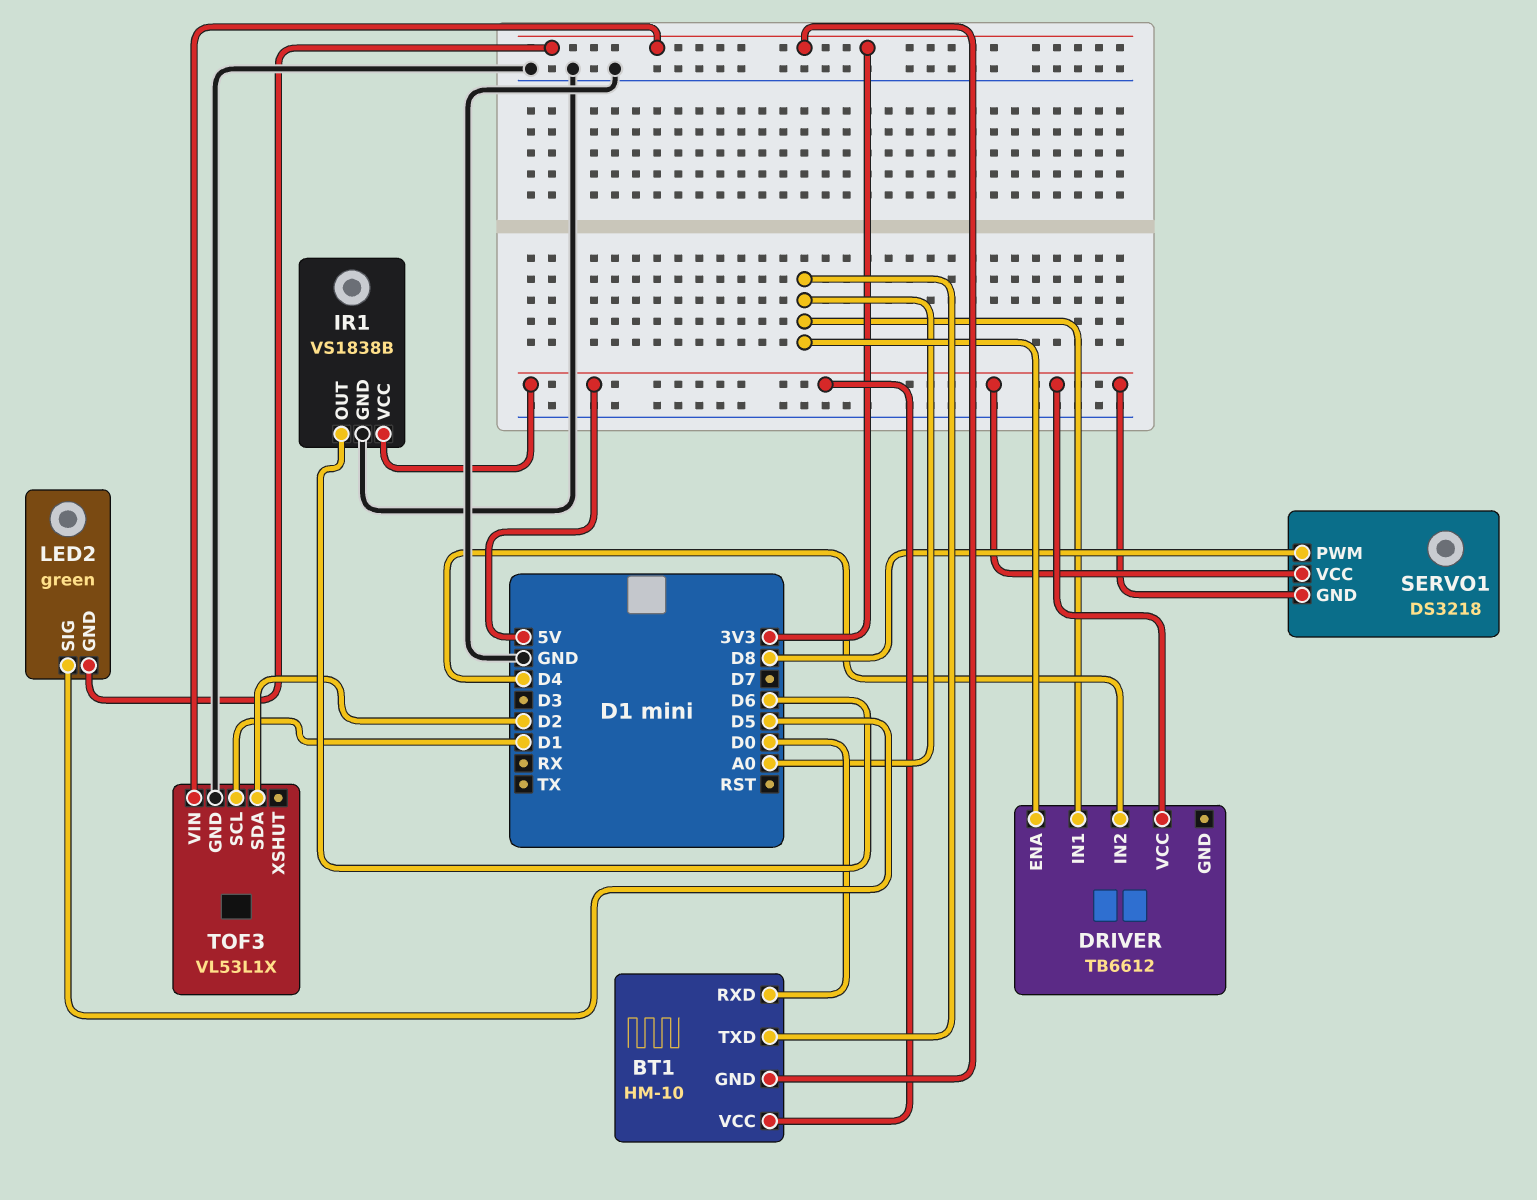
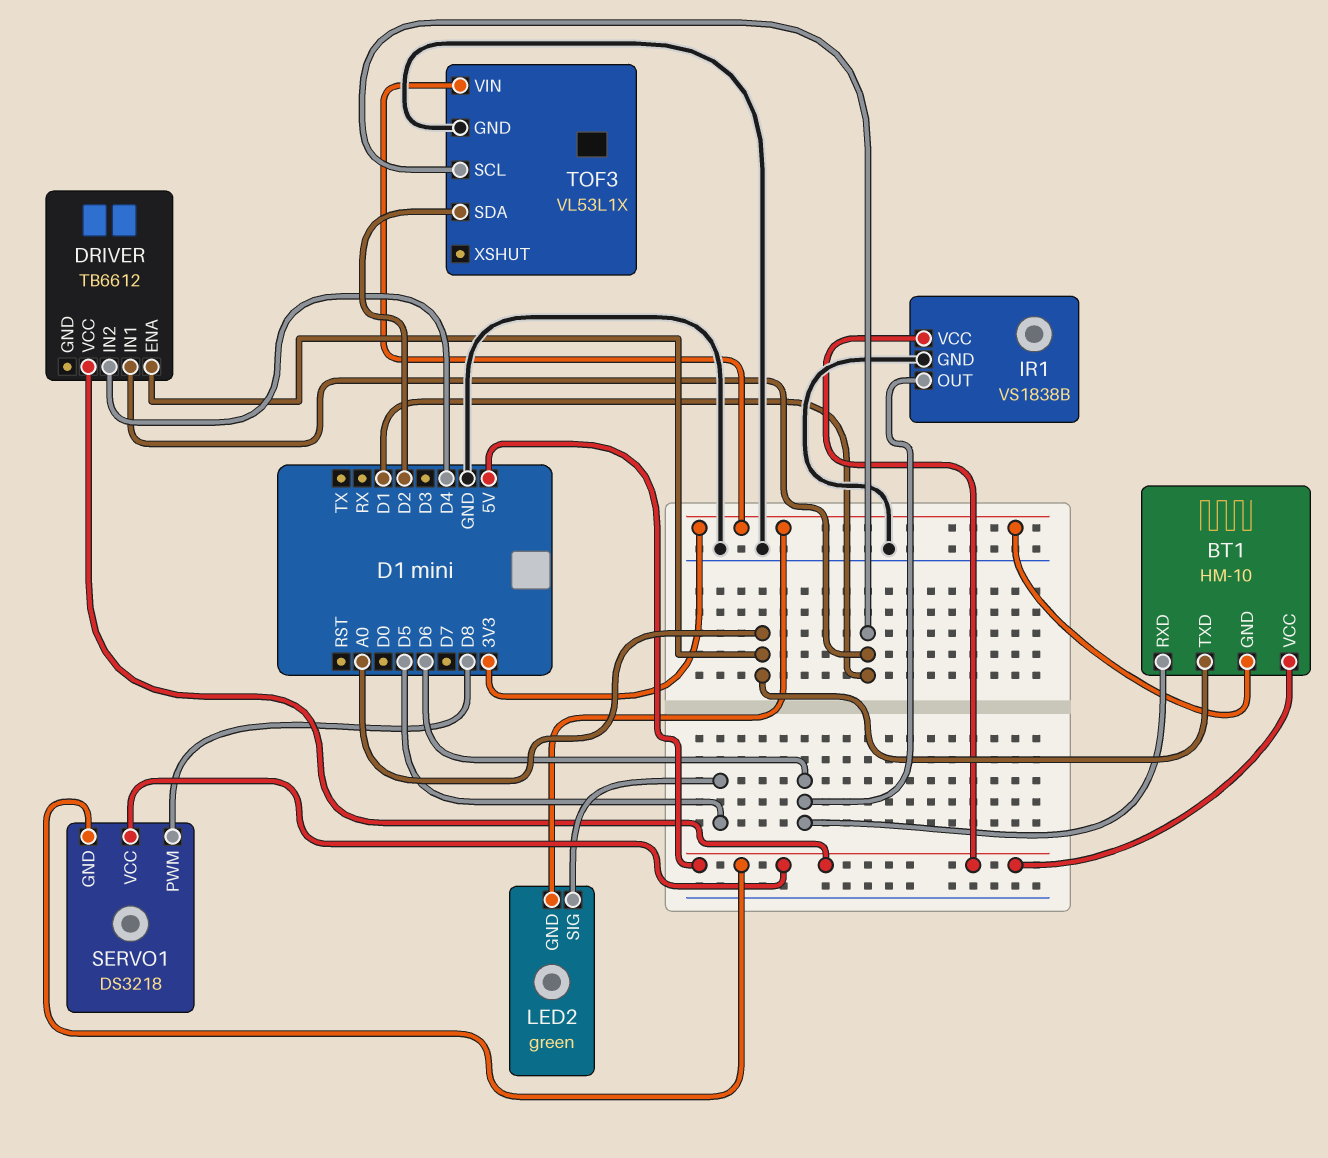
BT1 pin RXD: D0 -> D6
DRIVER pin IN1: A0 -> D1

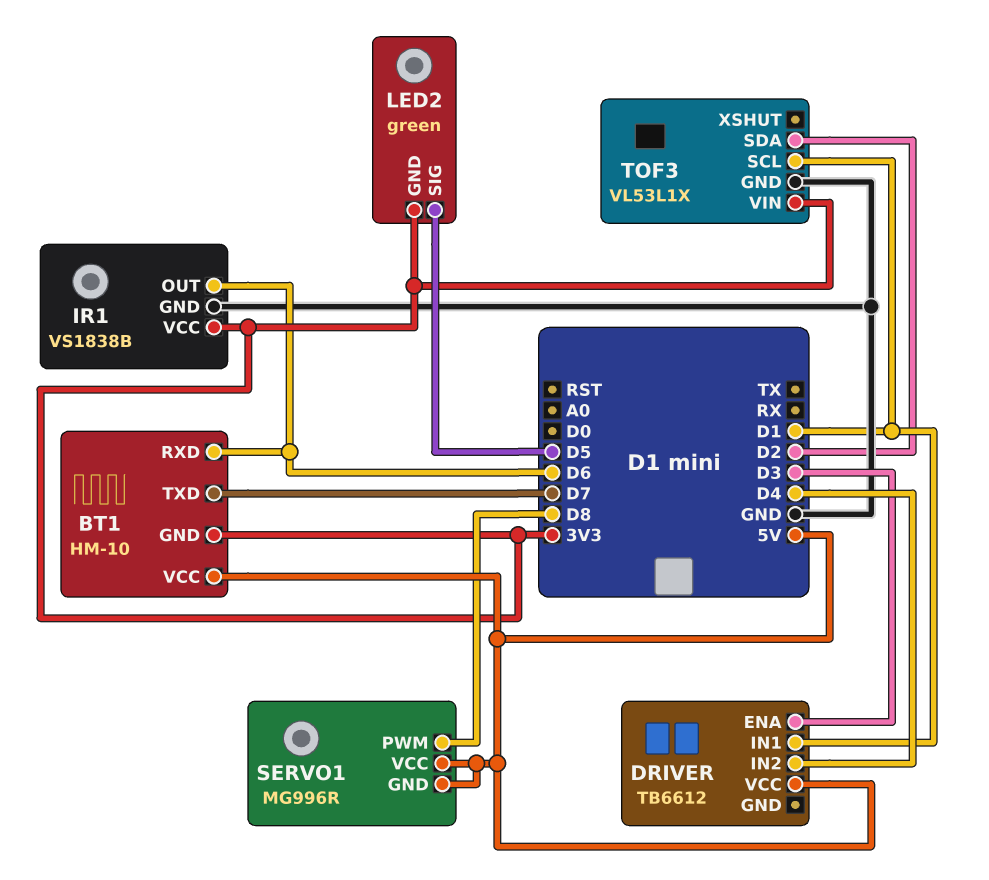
BT1 pin TXD: A0 -> D7
DRIVER pin ENA: A0 -> D3
IR1 pin VCC: 5V -> 3V3
SERVO1: DS3218 -> MG996R

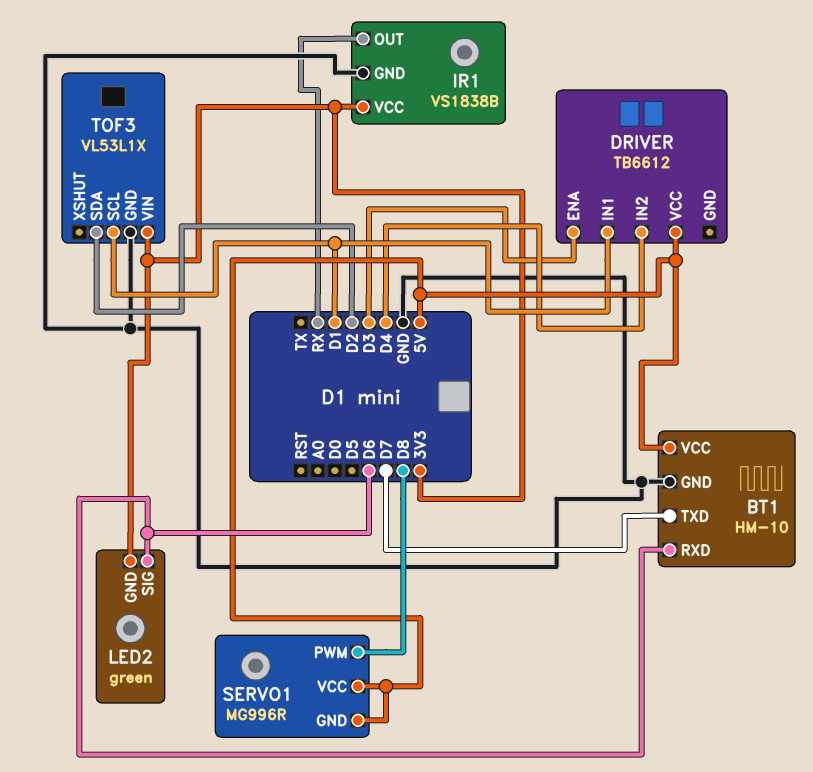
BT1 pin GND: 3V3 -> GND
IR1 pin OUT: D6 -> RX
LED2 pin SIG: D5 -> D6

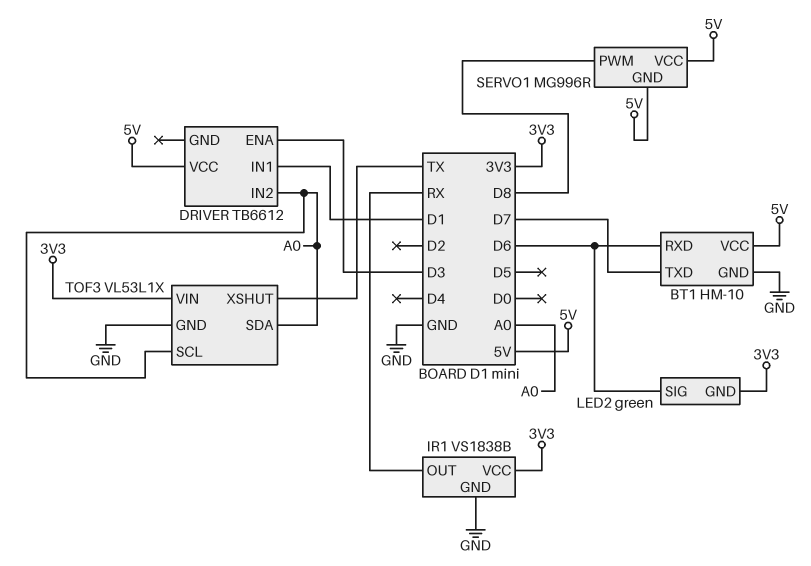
DRIVER pin IN2: D4 -> A0
TOF3 pin SCL: D1 -> A0
TOF3 pin SDA: D2 -> A0
TOF3 pin XSHUT: none -> TX

